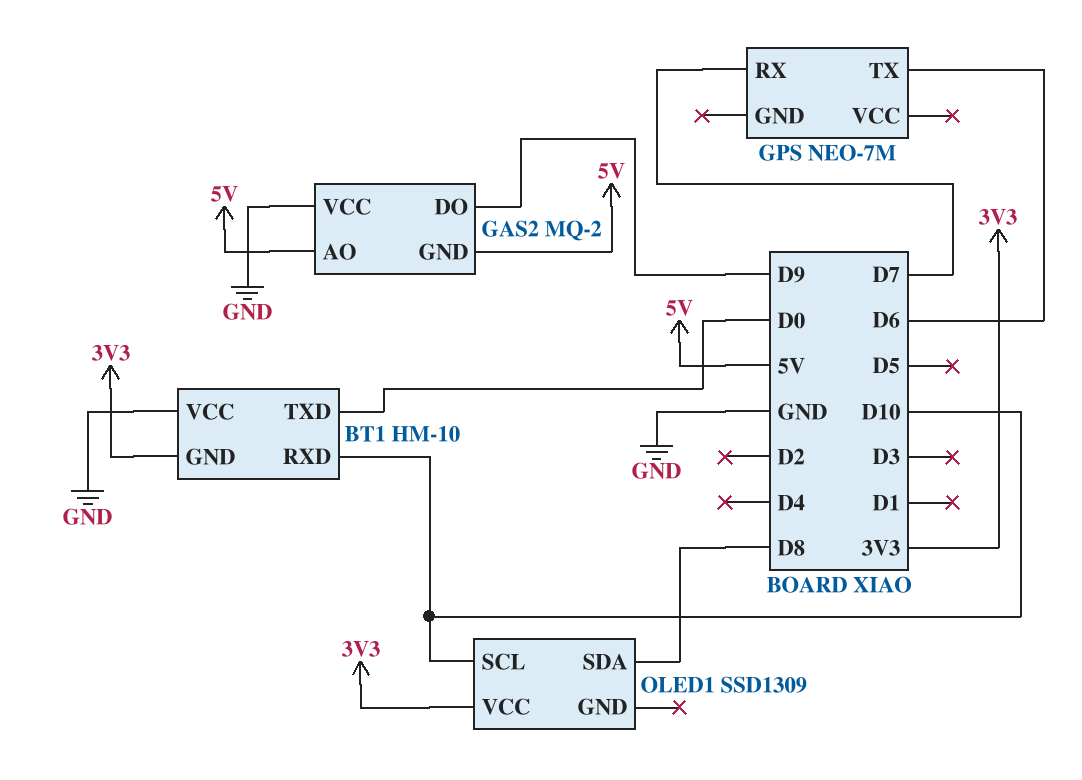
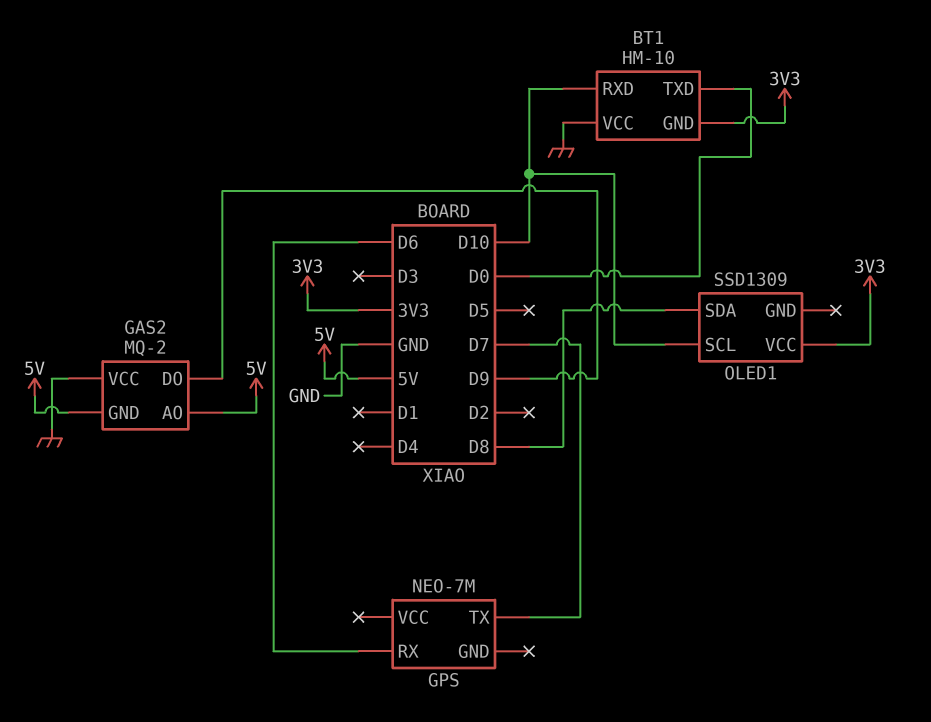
GPS pin RX: D7 -> D6
GPS pin TX: D6 -> D7

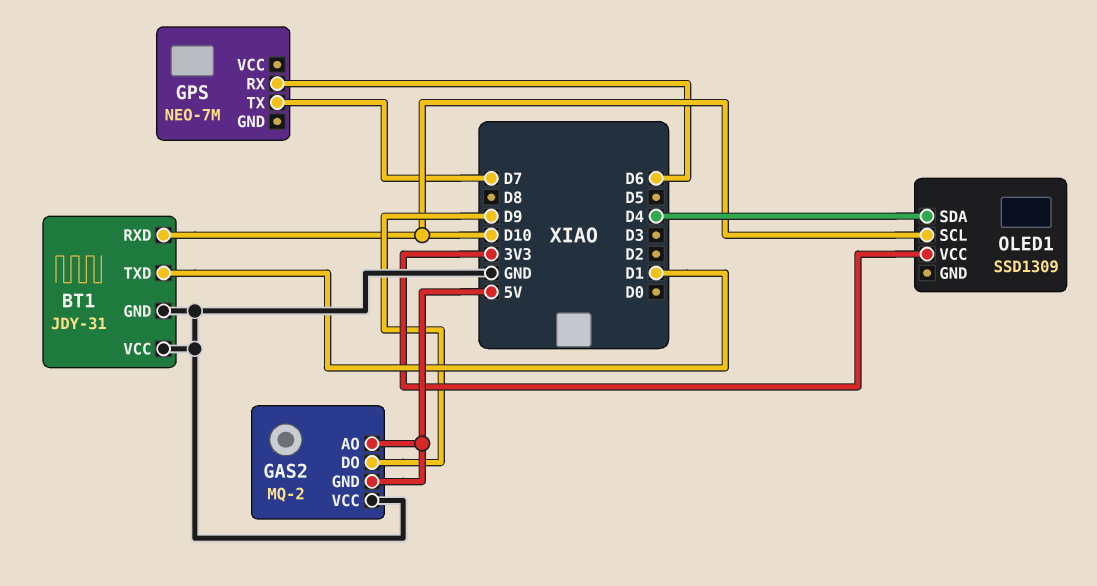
BT1: HM-10 -> JDY-31
BT1 pin GND: 3V3 -> GND
BT1 pin TXD: D0 -> D1
OLED1 pin SDA: D8 -> D4

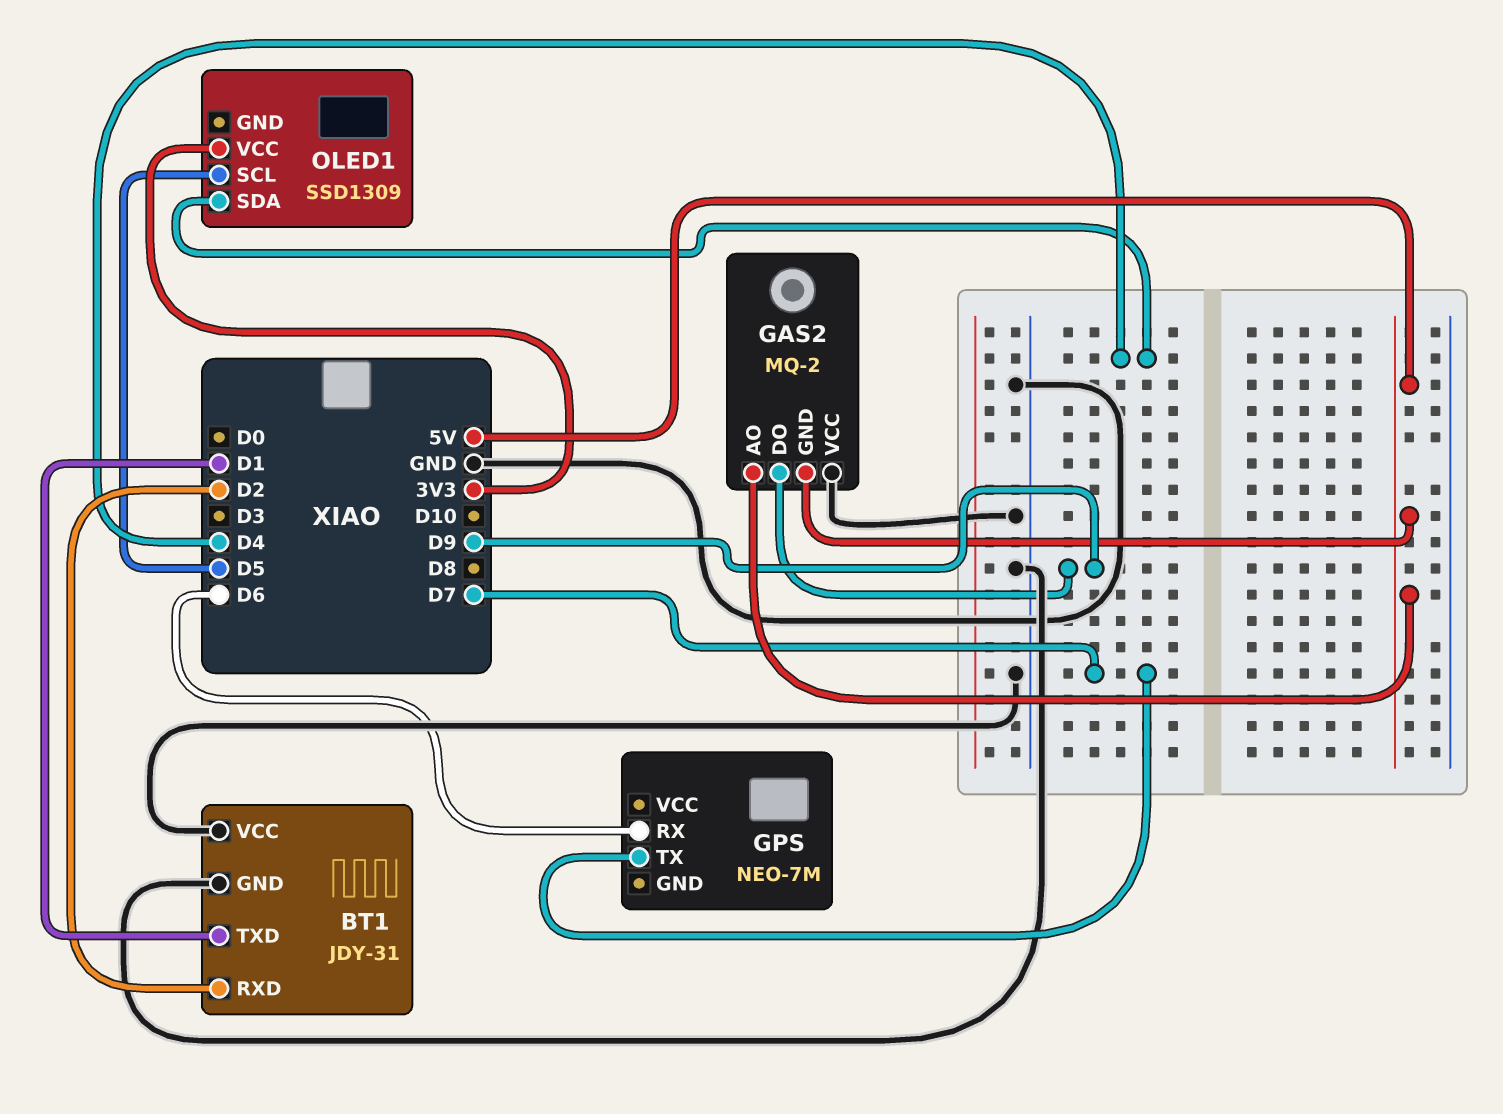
BT1 pin RXD: D10 -> D2
OLED1 pin SCL: D10 -> D5

